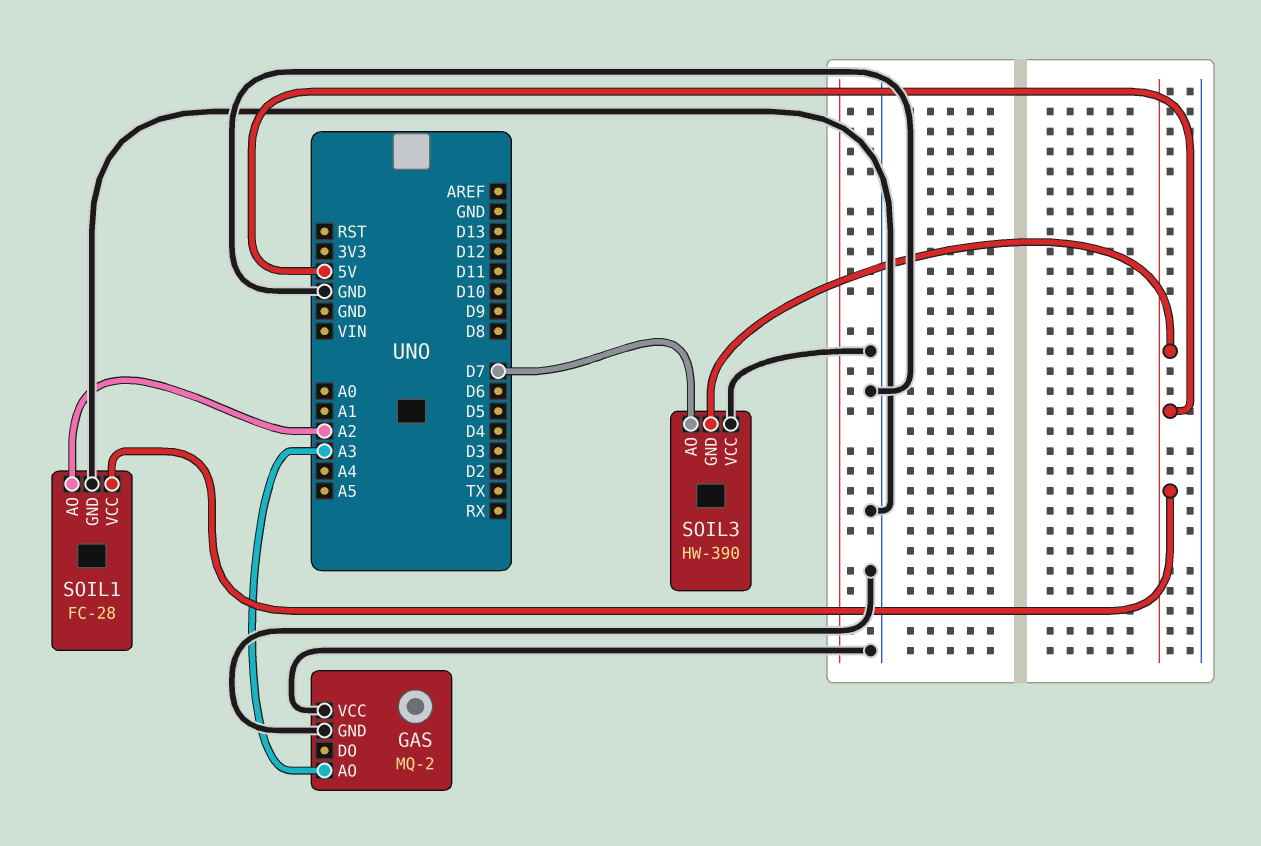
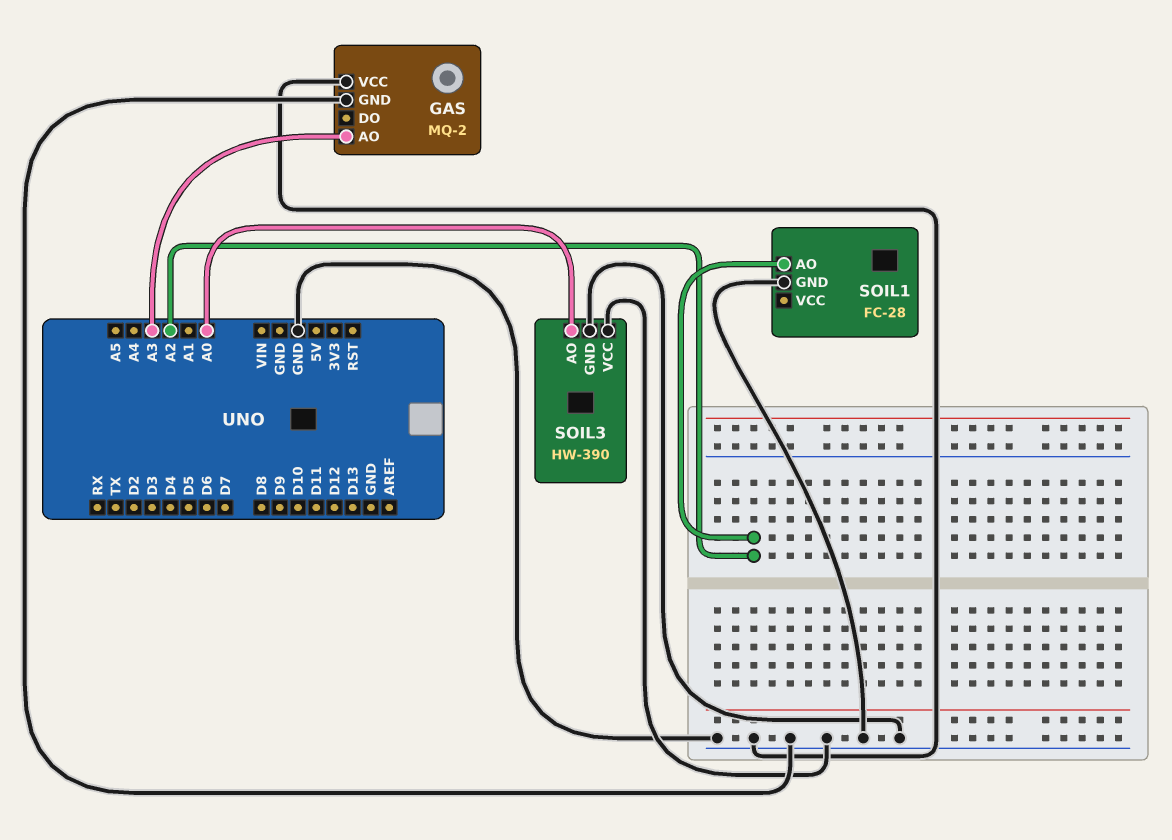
SOIL1 pin VCC: 5V -> none
SOIL3 pin AO: D7 -> A0
SOIL3 pin GND: 5V -> GND

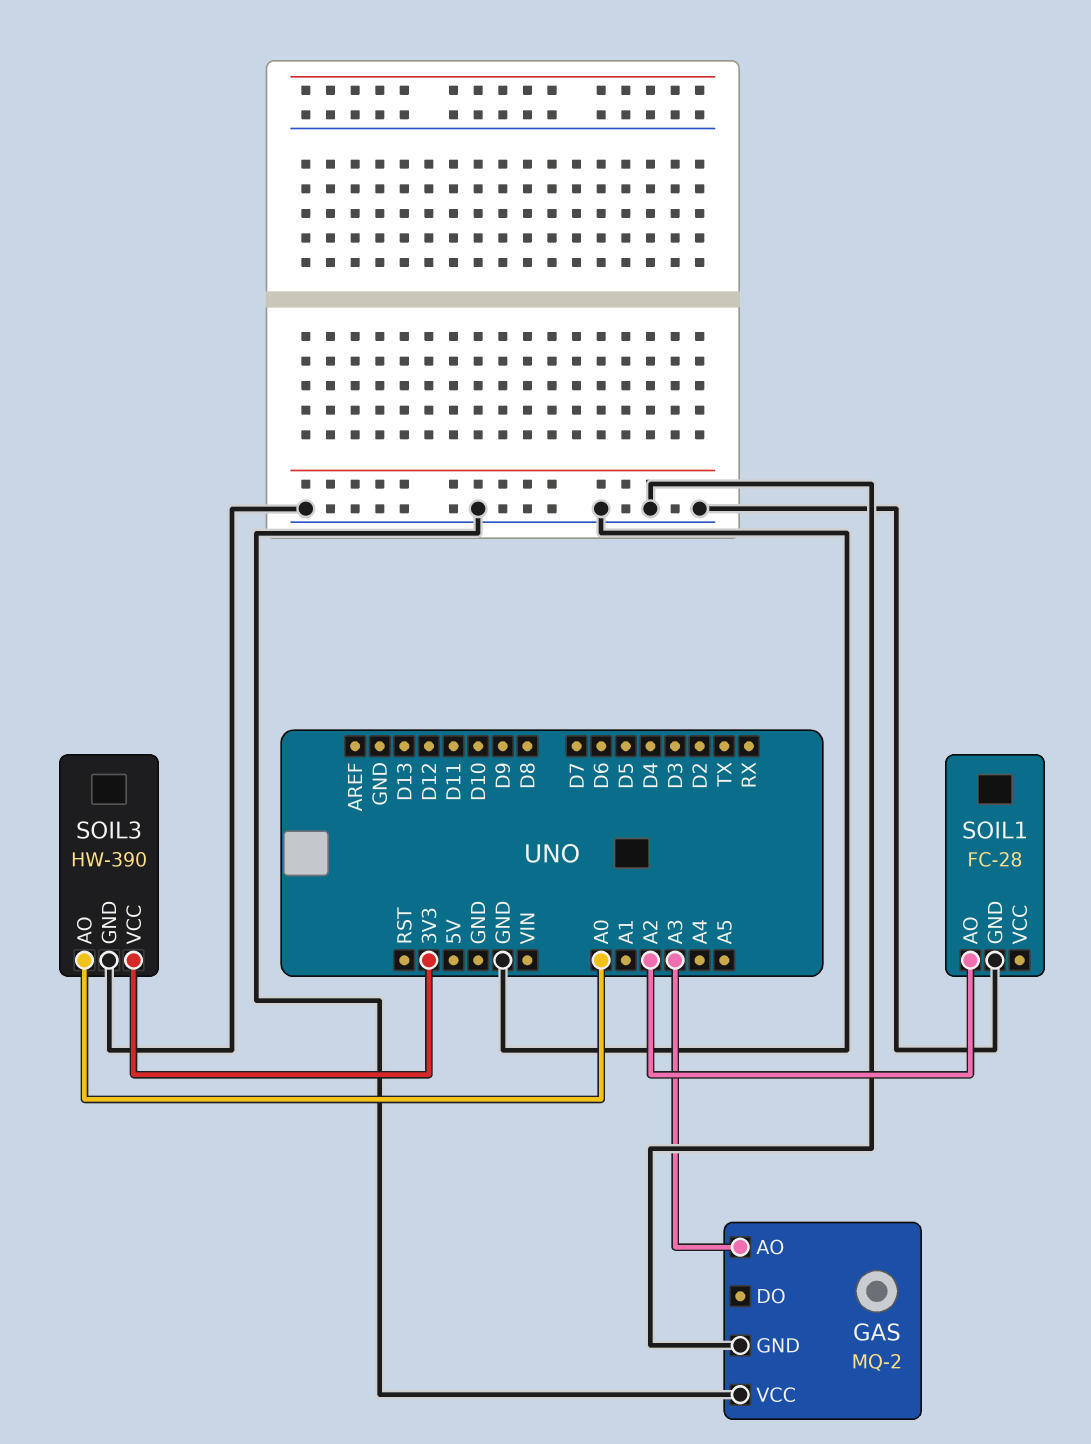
SOIL3 pin VCC: GND -> 3V3

